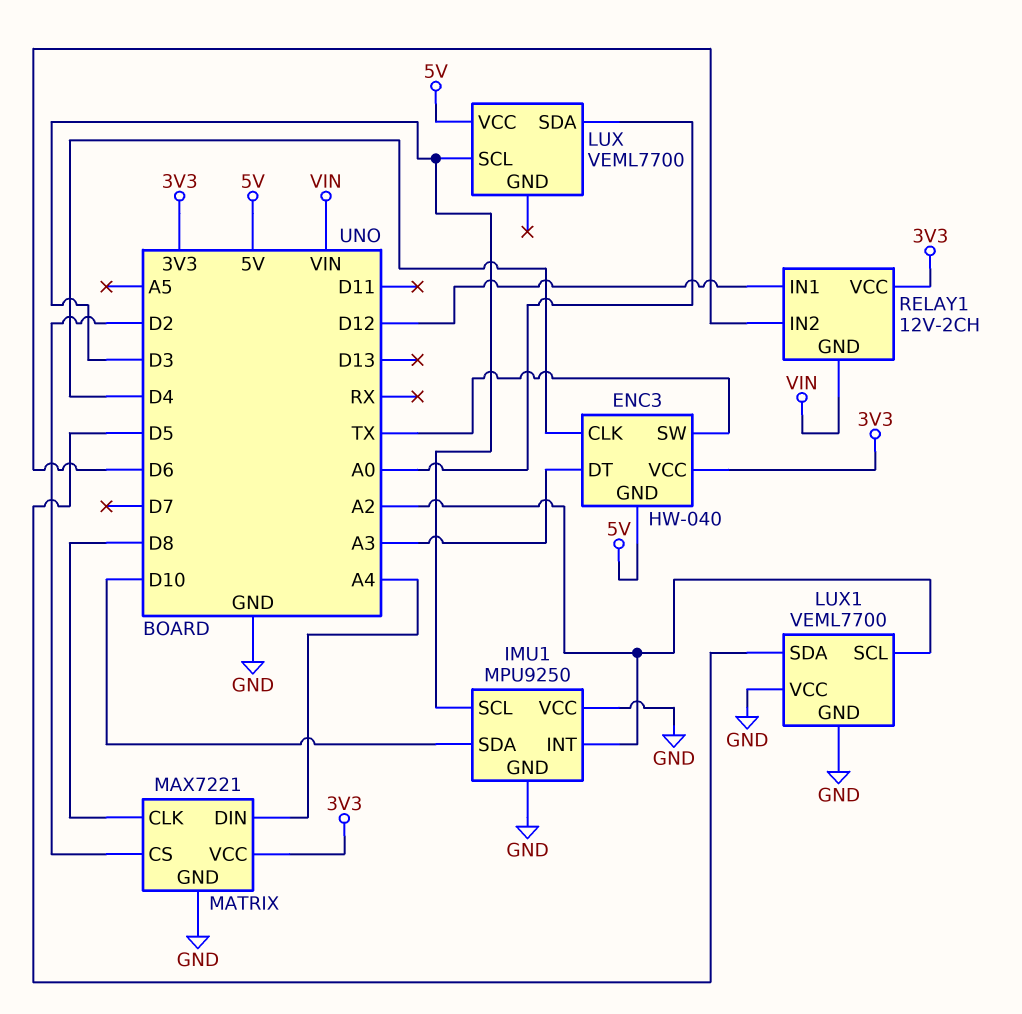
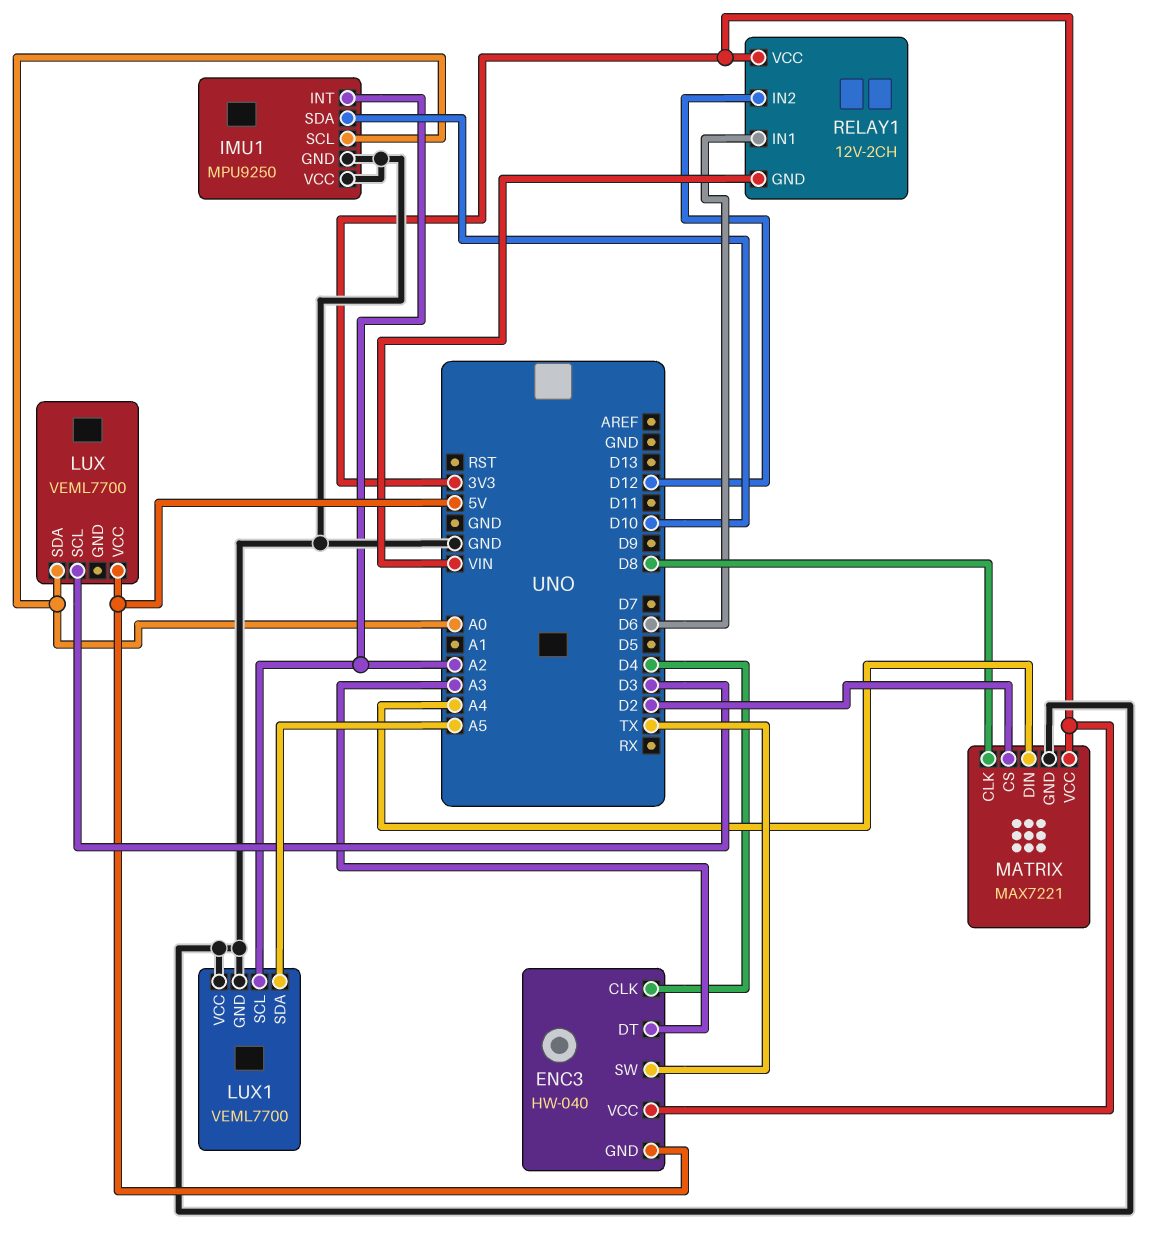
IMU1 pin SCL: D3 -> A0
LUX1 pin SDA: D5 -> A5
RELAY1 pin IN1: D12 -> D6
RELAY1 pin IN2: D6 -> D12

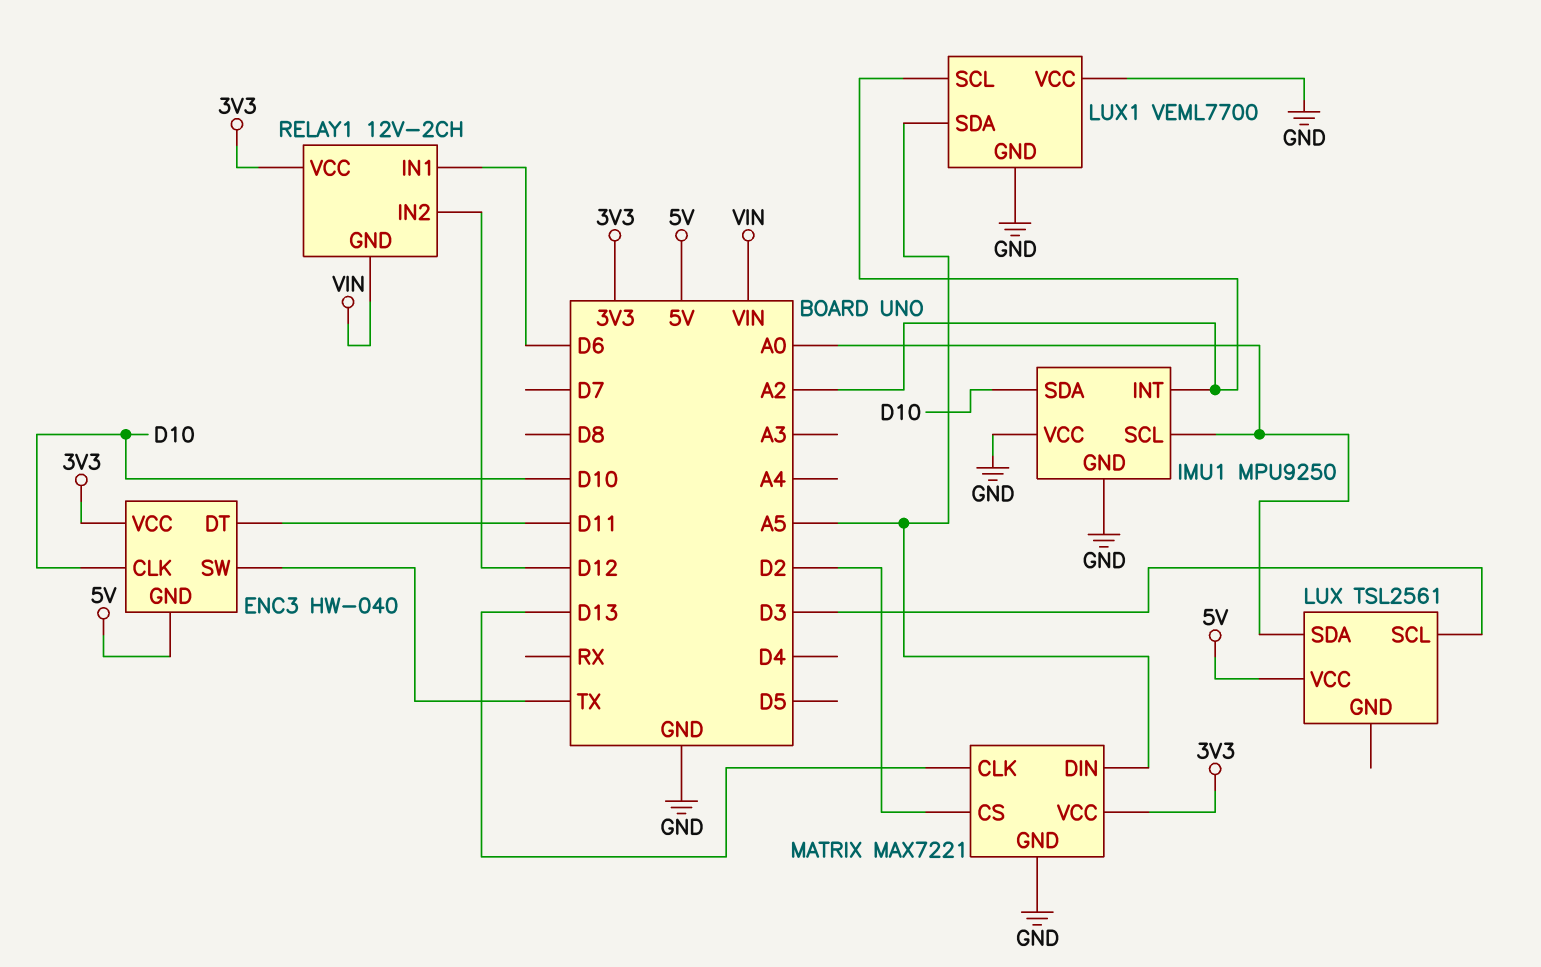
ENC3 pin CLK: D4 -> D10
ENC3 pin DT: A3 -> D11
LUX: VEML7700 -> TSL2561
MATRIX pin CLK: D8 -> D13
MATRIX pin DIN: A4 -> A5

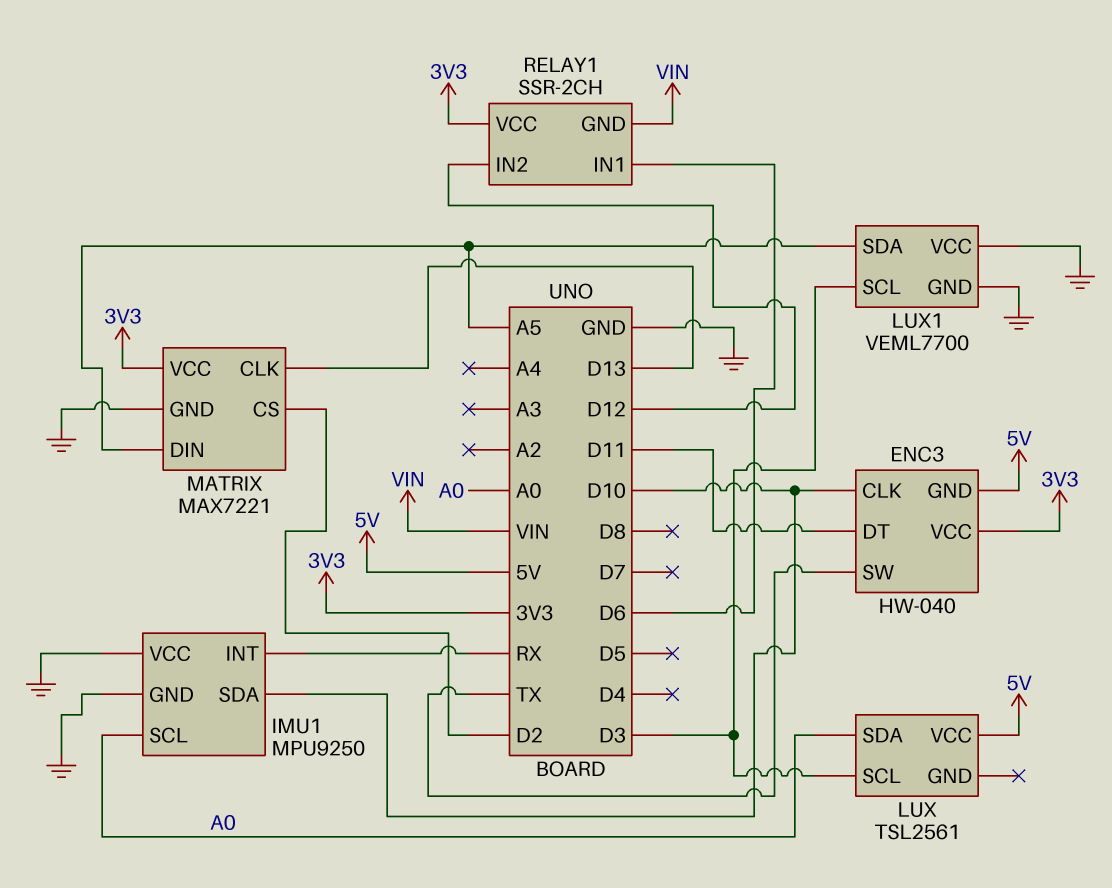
IMU1 pin INT: A2 -> RX
LUX1 pin SCL: A2 -> D3
RELAY1: 12V-2CH -> SSR-2CH

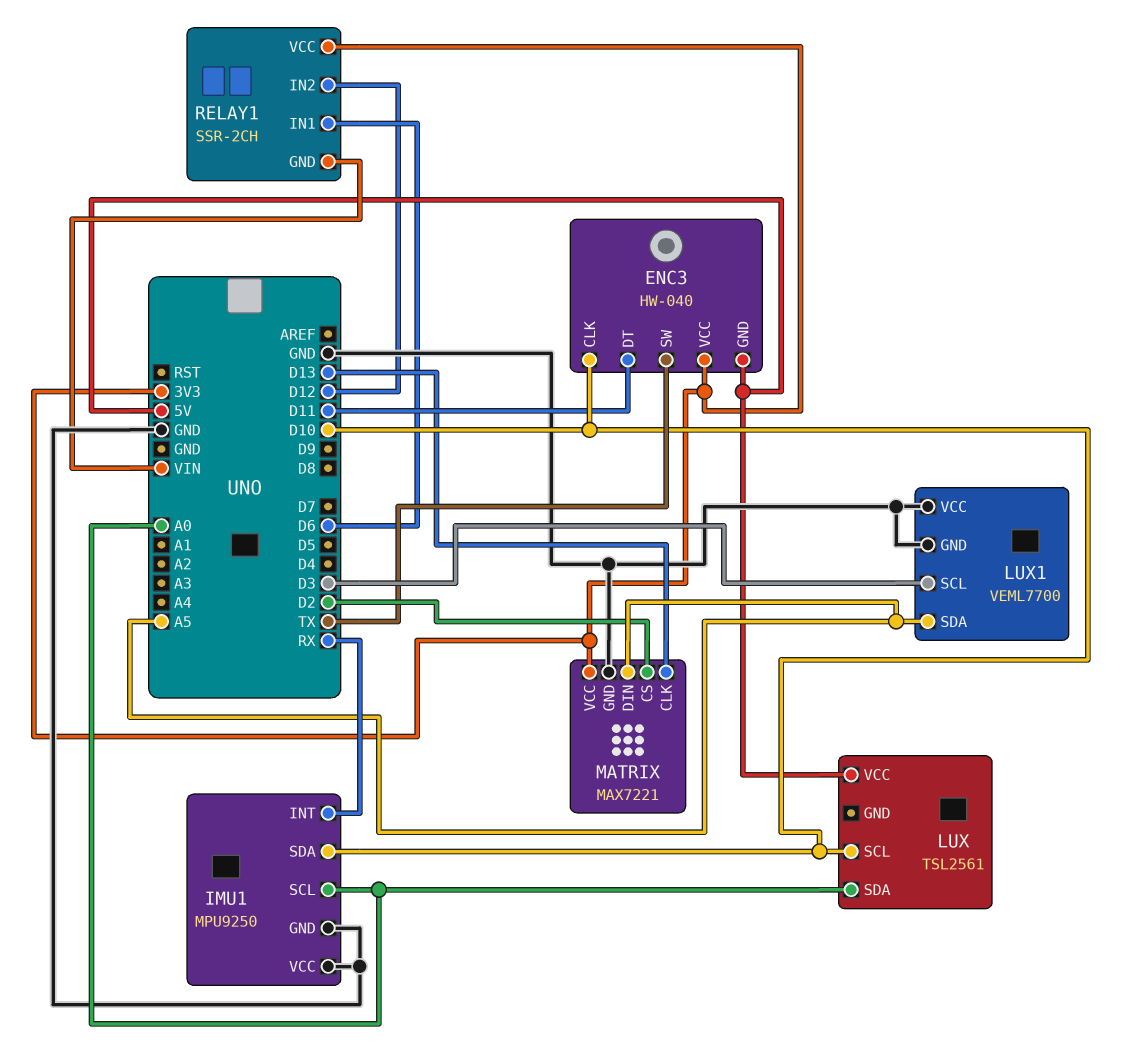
LUX pin SCL: D3 -> D10

